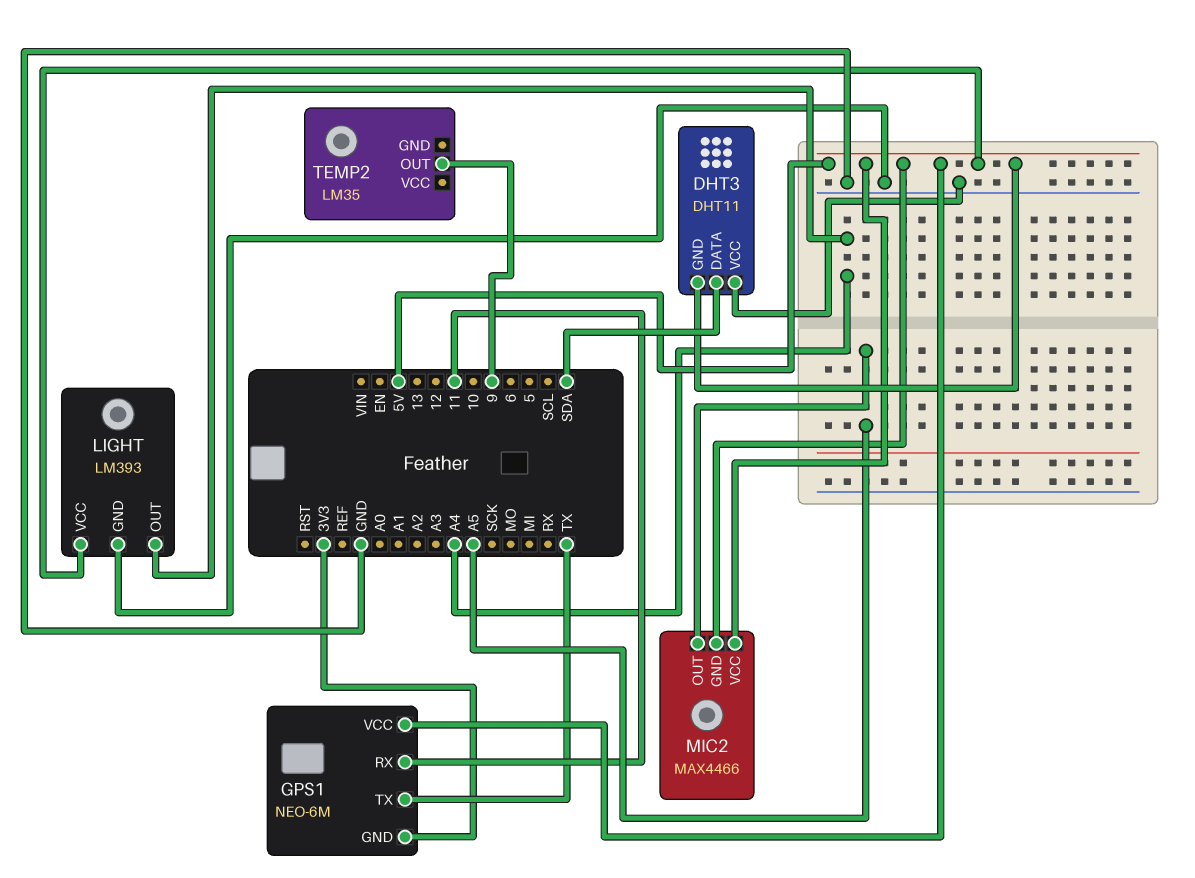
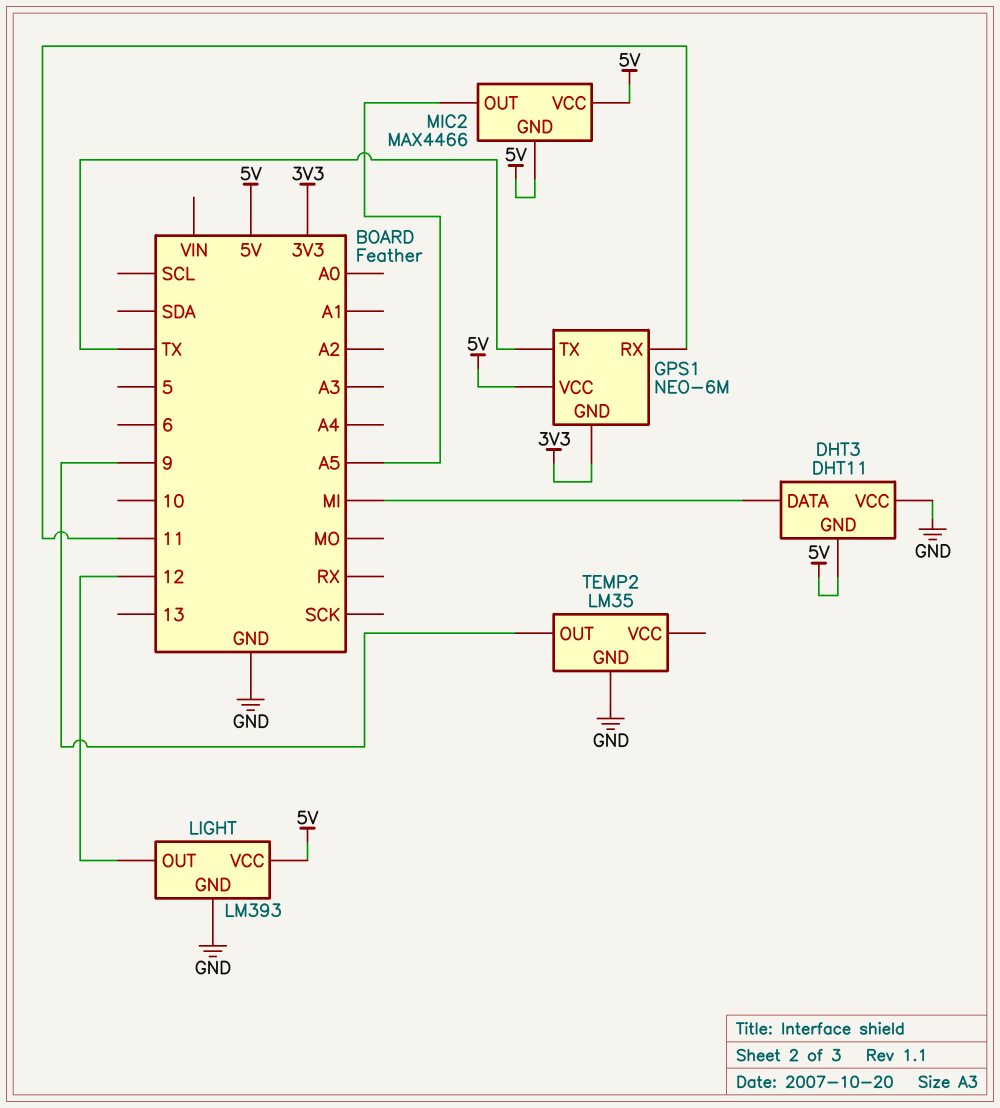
DHT3 pin DATA: SDA -> MI
LIGHT pin OUT: A4 -> 12
TEMP2 pin GND: none -> GND

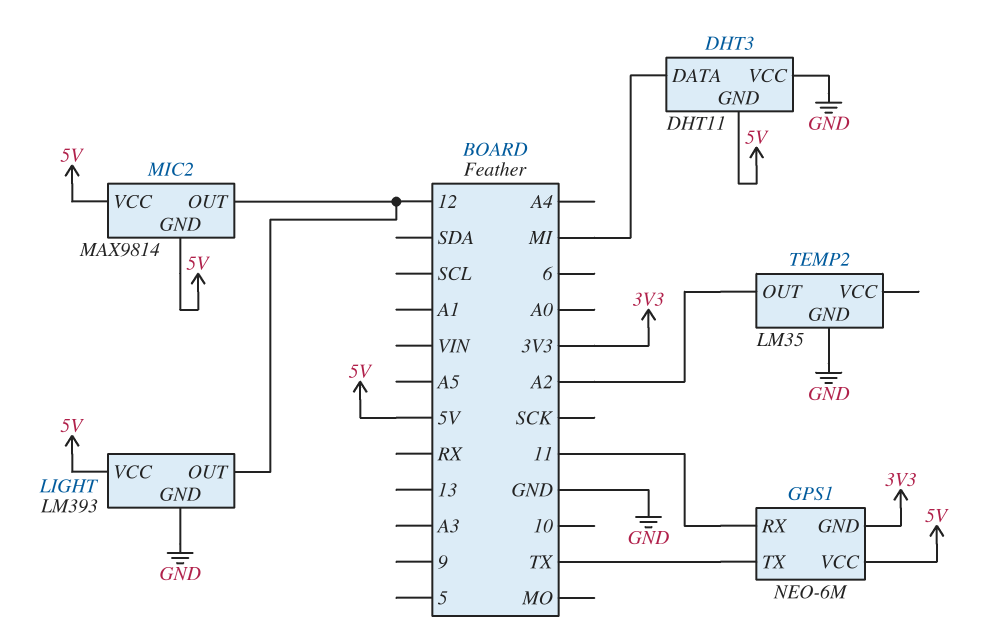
MIC2: MAX4466 -> MAX9814
MIC2 pin OUT: A5 -> 12
TEMP2 pin OUT: 9 -> A2

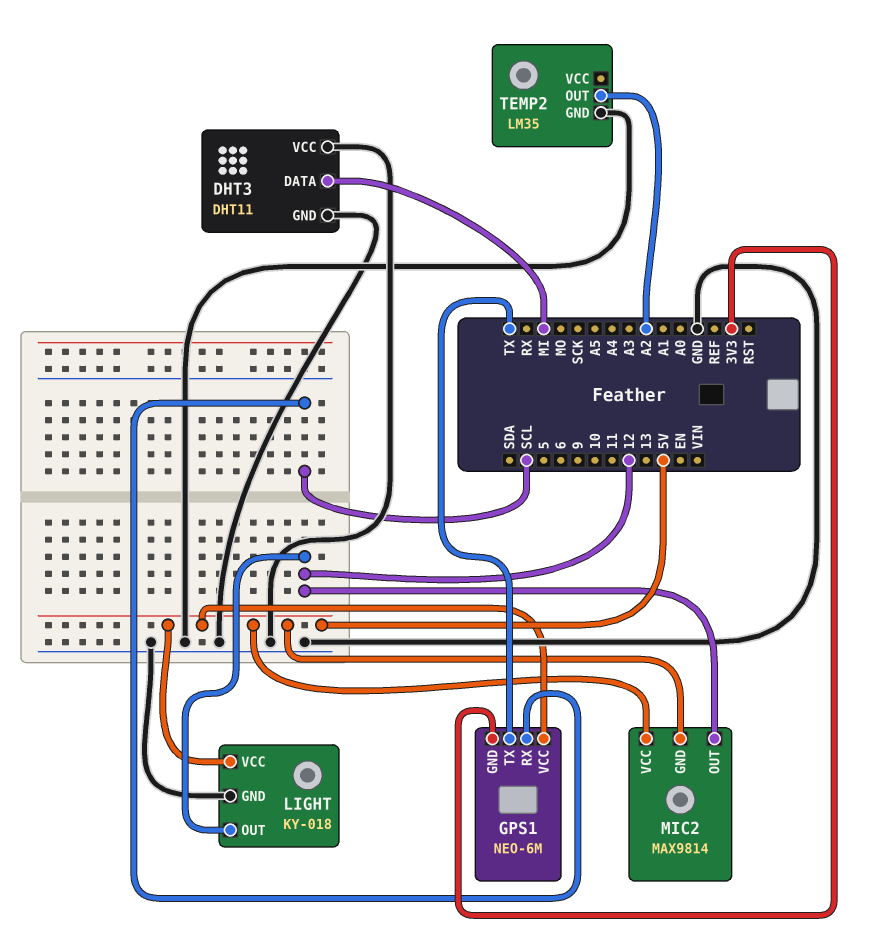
DHT3 pin GND: 5V -> GND
GPS1 pin RX: 11 -> SCL
LIGHT: LM393 -> KY-018

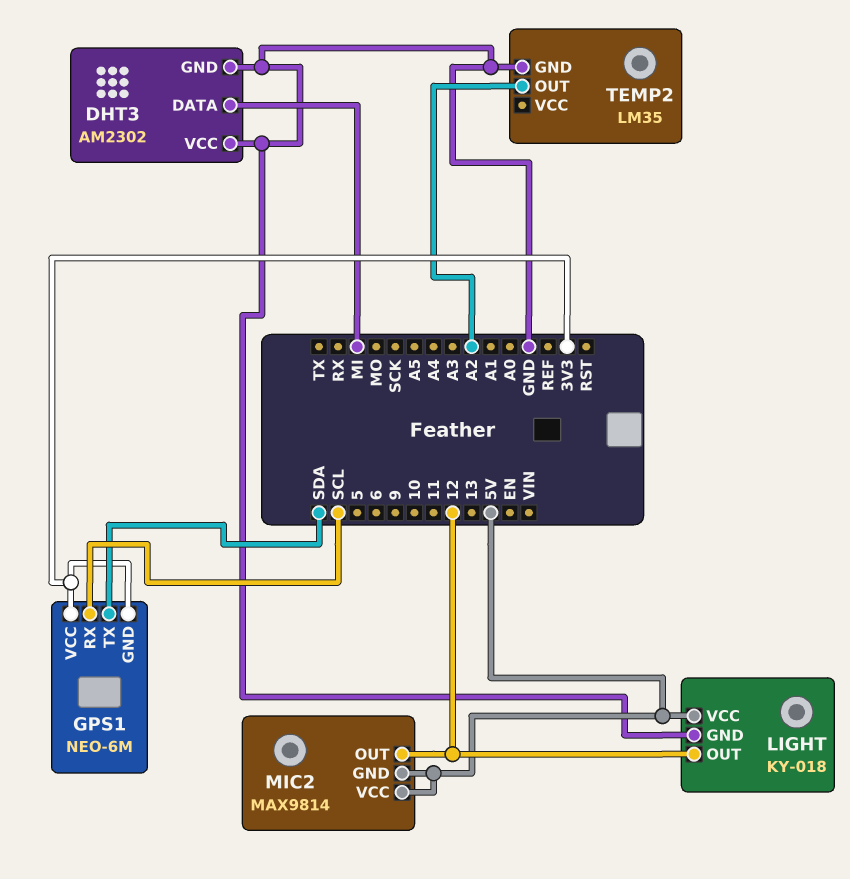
DHT3: DHT11 -> AM2302
GPS1 pin TX: TX -> SDA
GPS1 pin VCC: 5V -> 3V3

